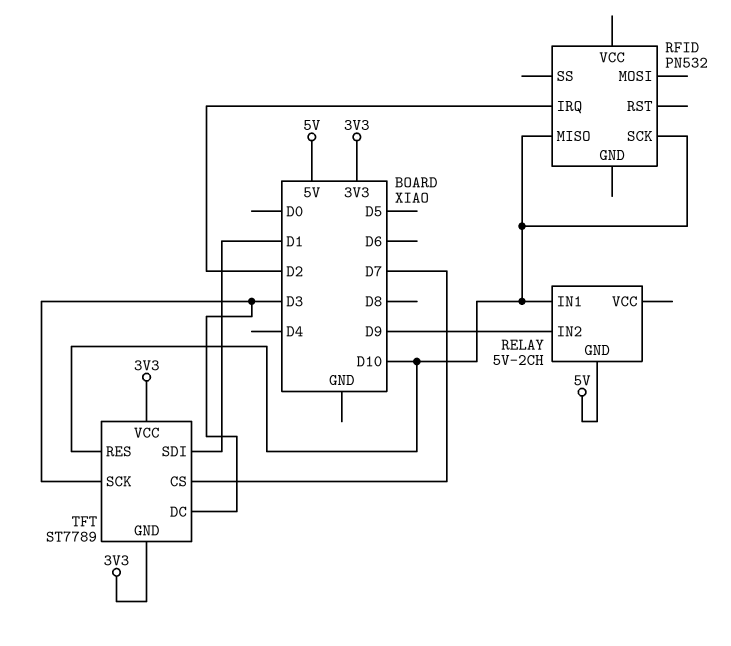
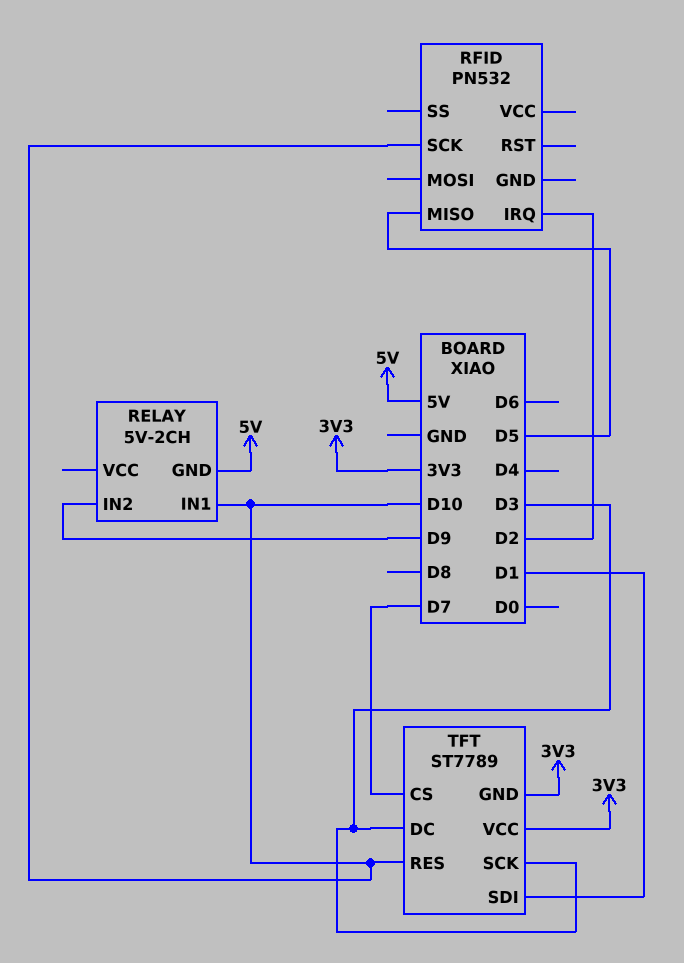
RFID pin MISO: D10 -> D5

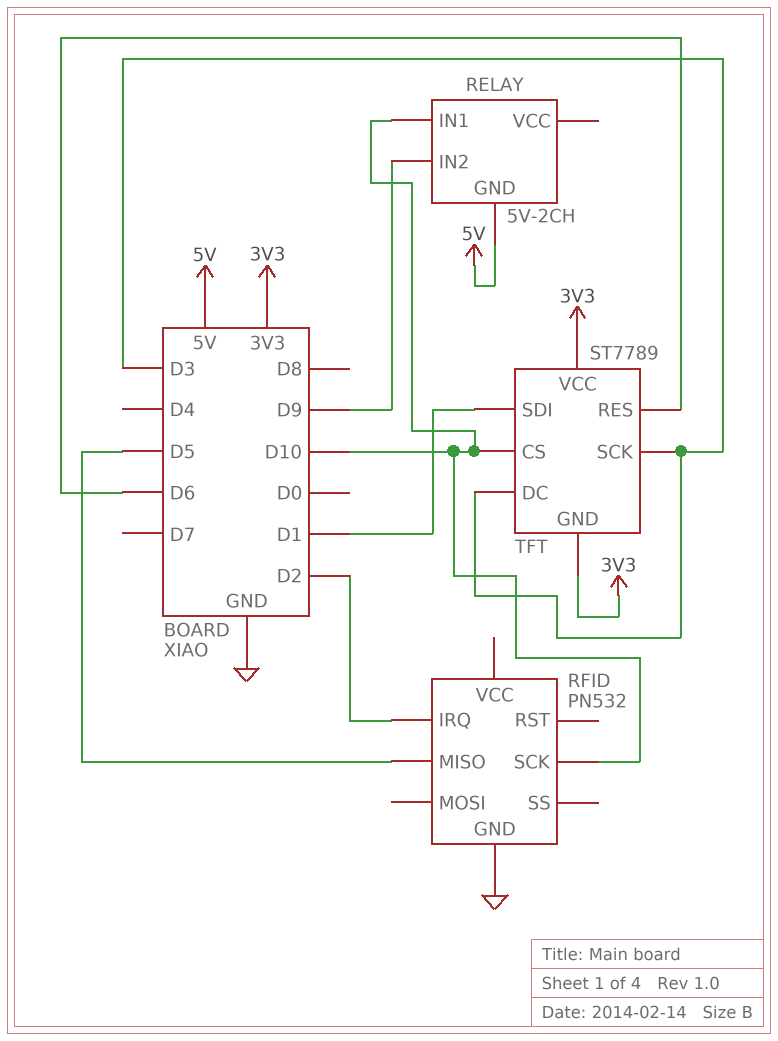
RFID pin GND: none -> GND
TFT pin CS: D7 -> D10
TFT pin RES: D10 -> D6

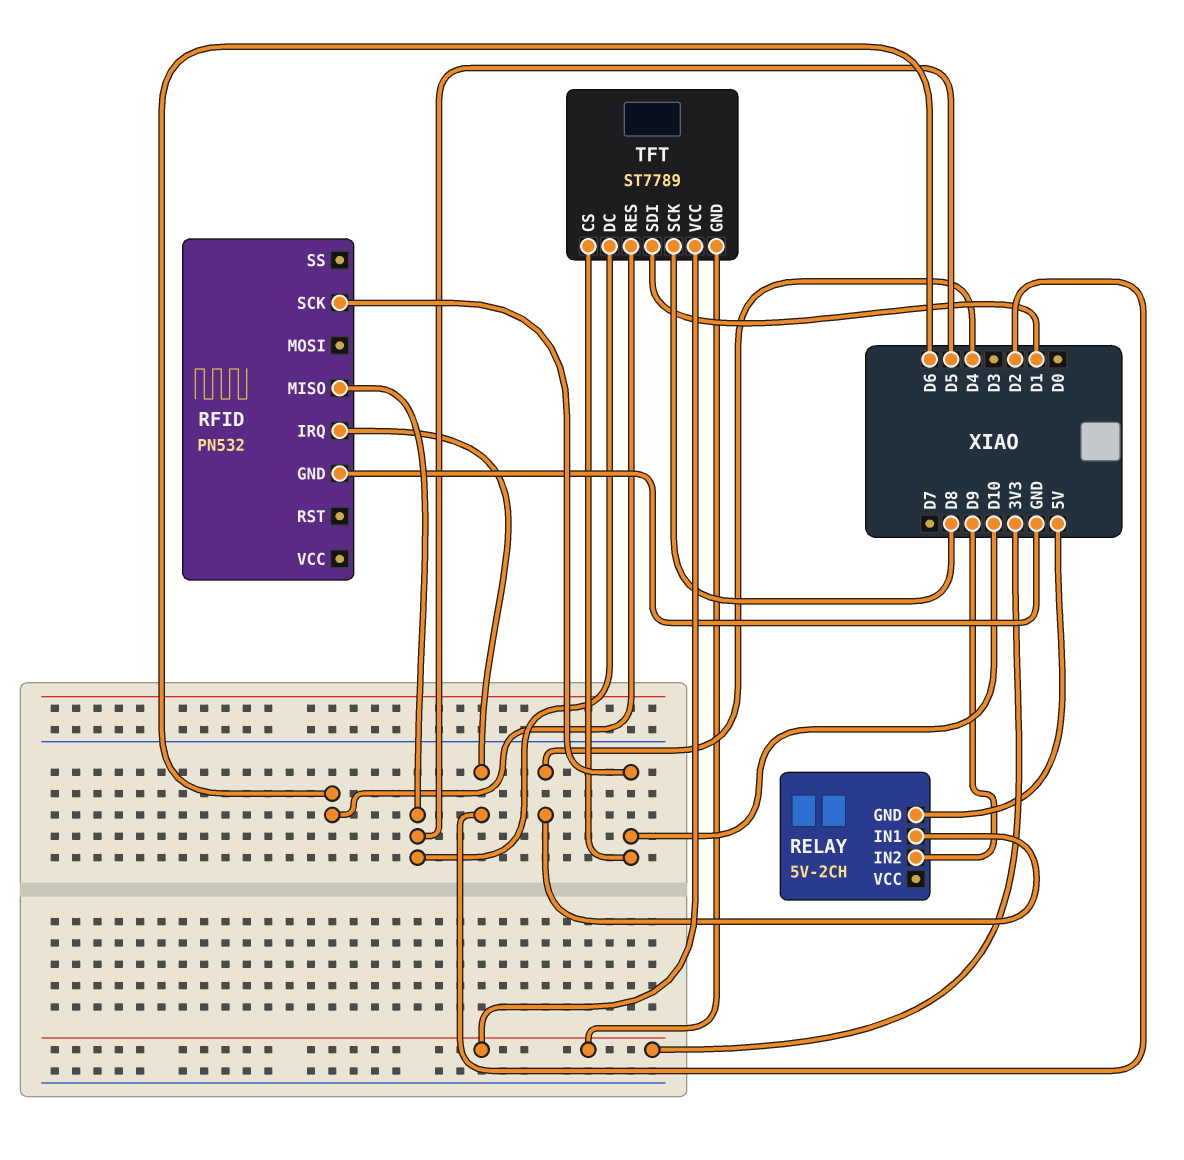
RELAY pin IN1: D10 -> D4
TFT pin DC: D3 -> D5
TFT pin SCK: D3 -> D8

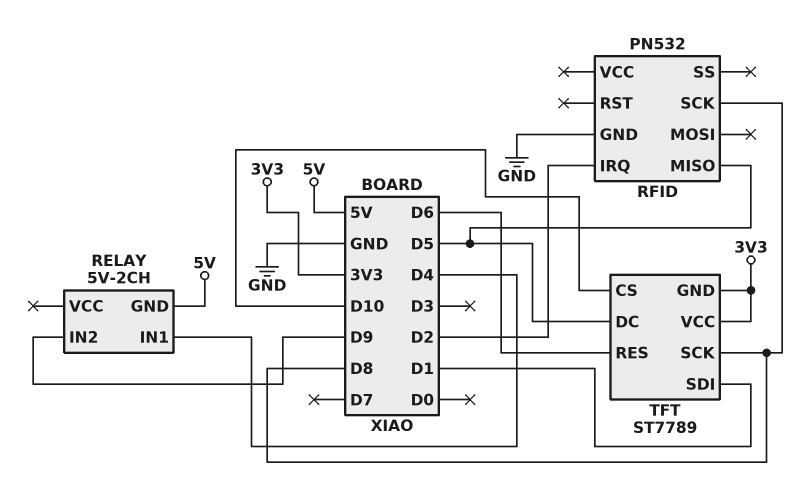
RFID pin SCK: D10 -> D8

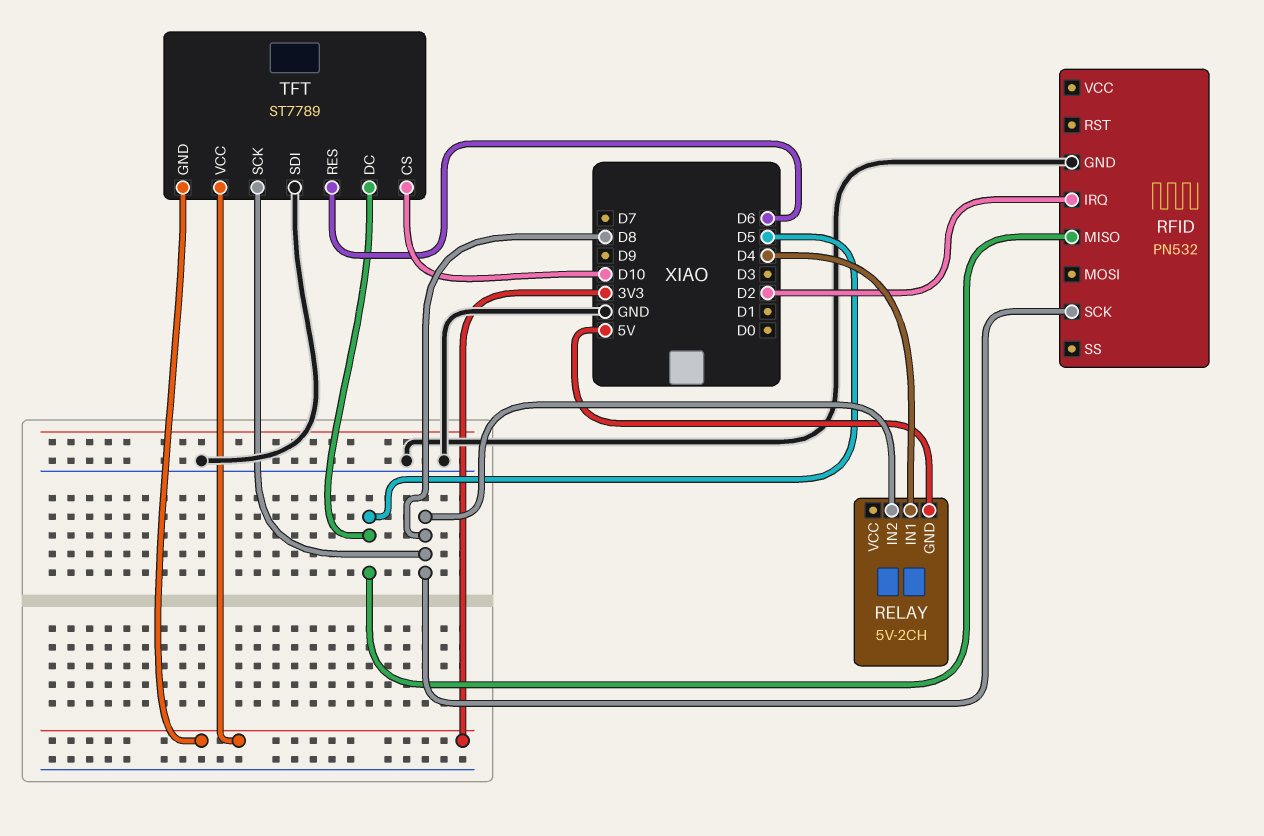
RELAY pin IN2: D9 -> D8
TFT pin SDI: D1 -> GND

